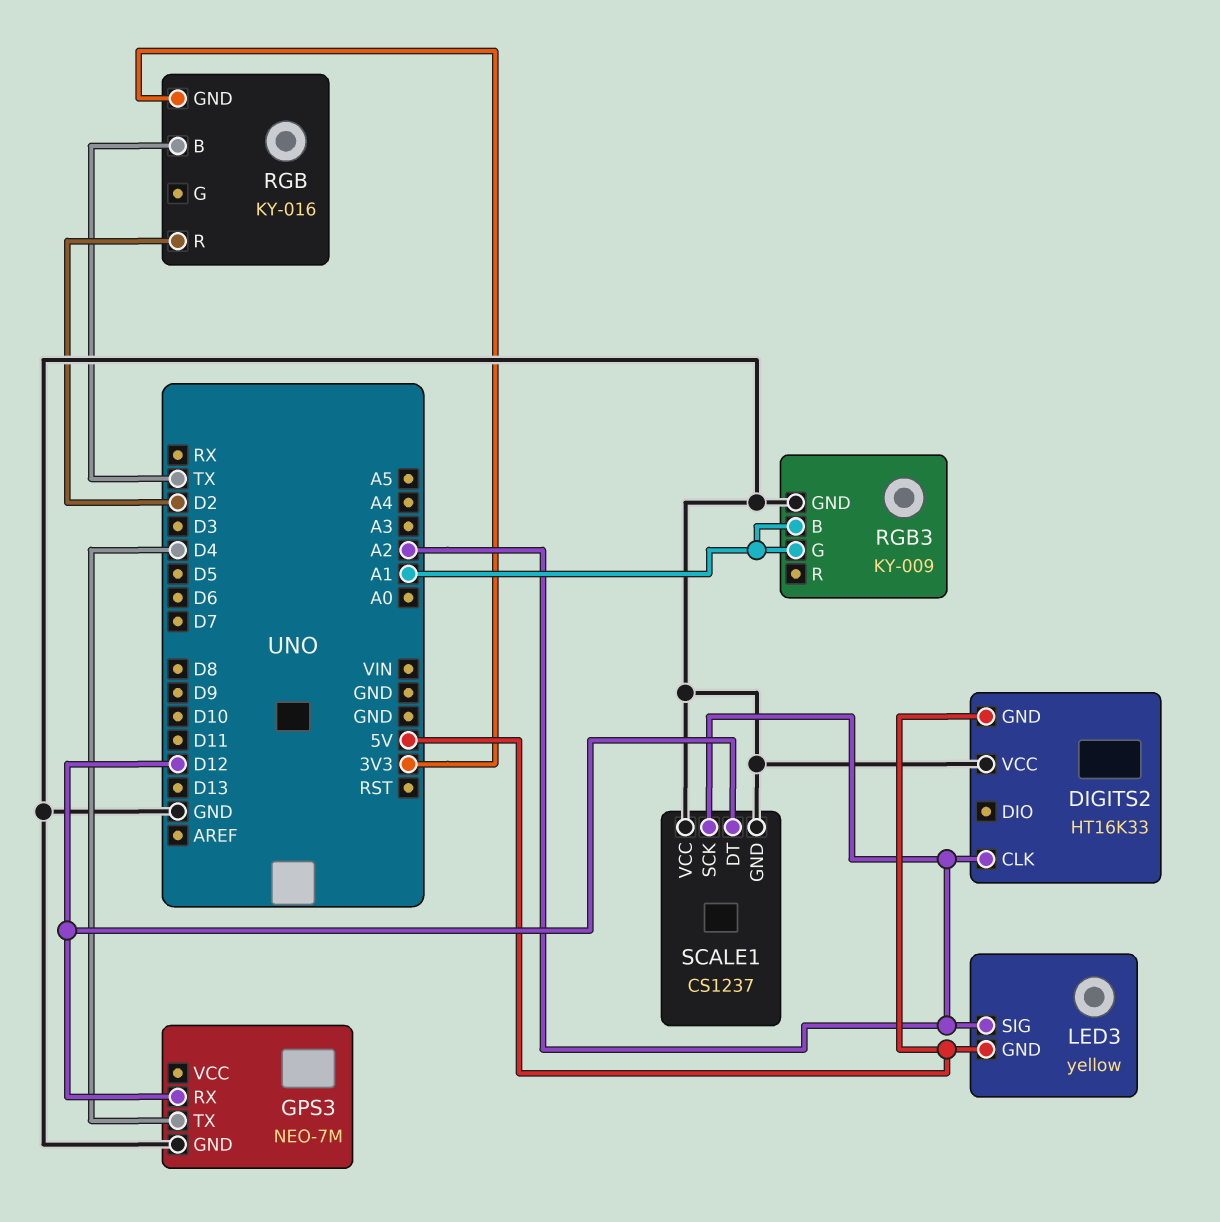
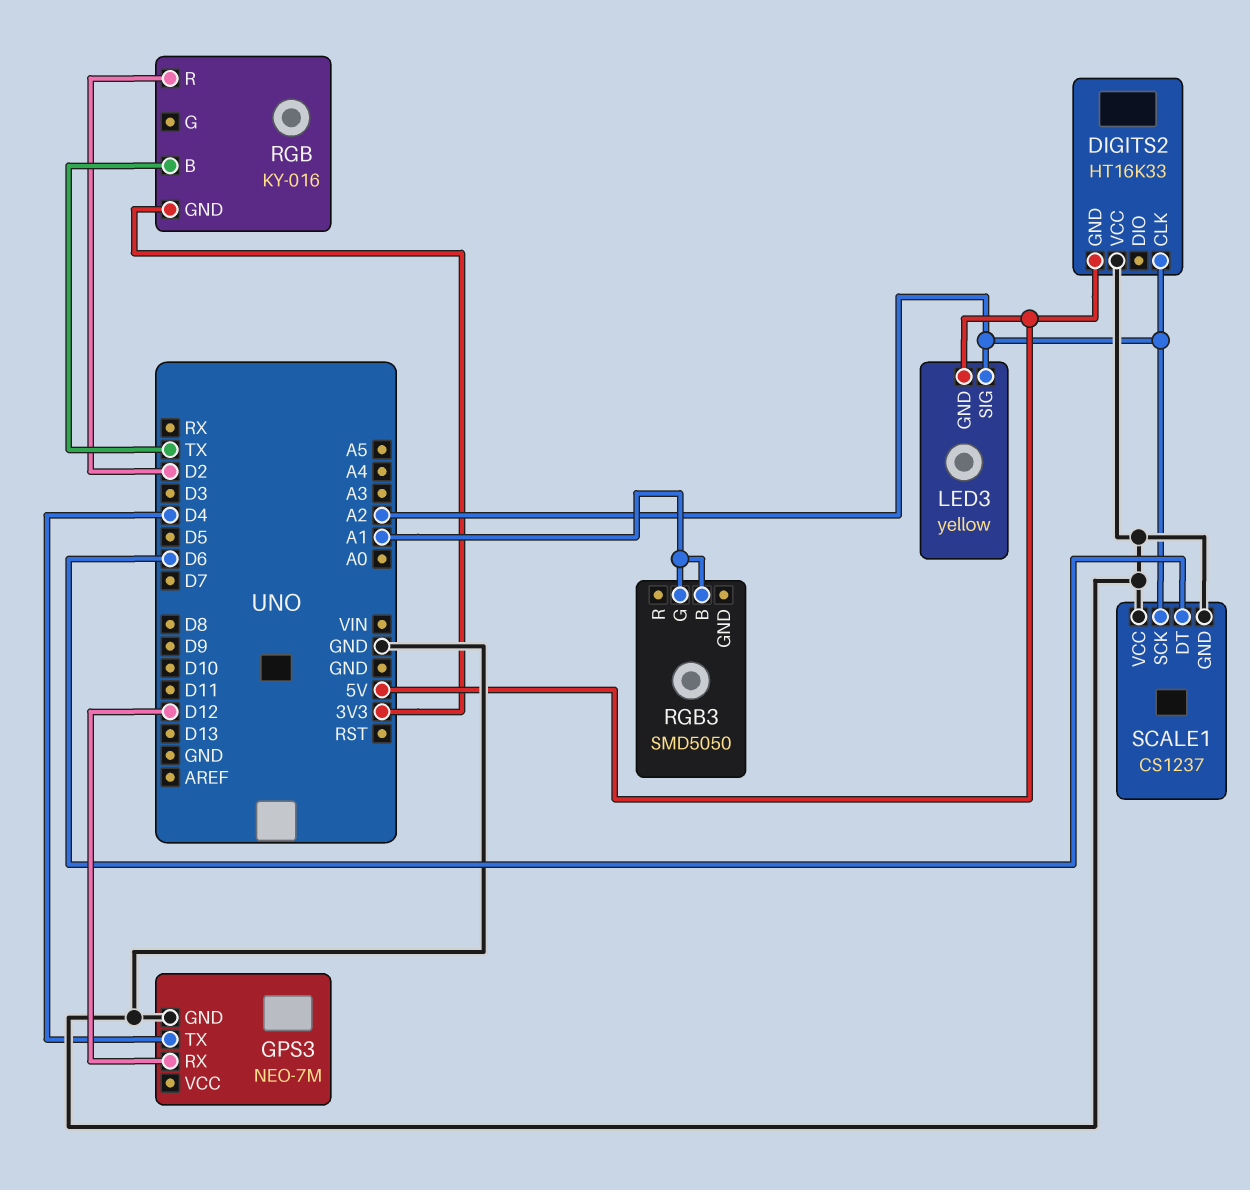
RGB3: KY-009 -> SMD5050
RGB3 pin GND: GND -> none
SCALE1 pin DT: D12 -> D6

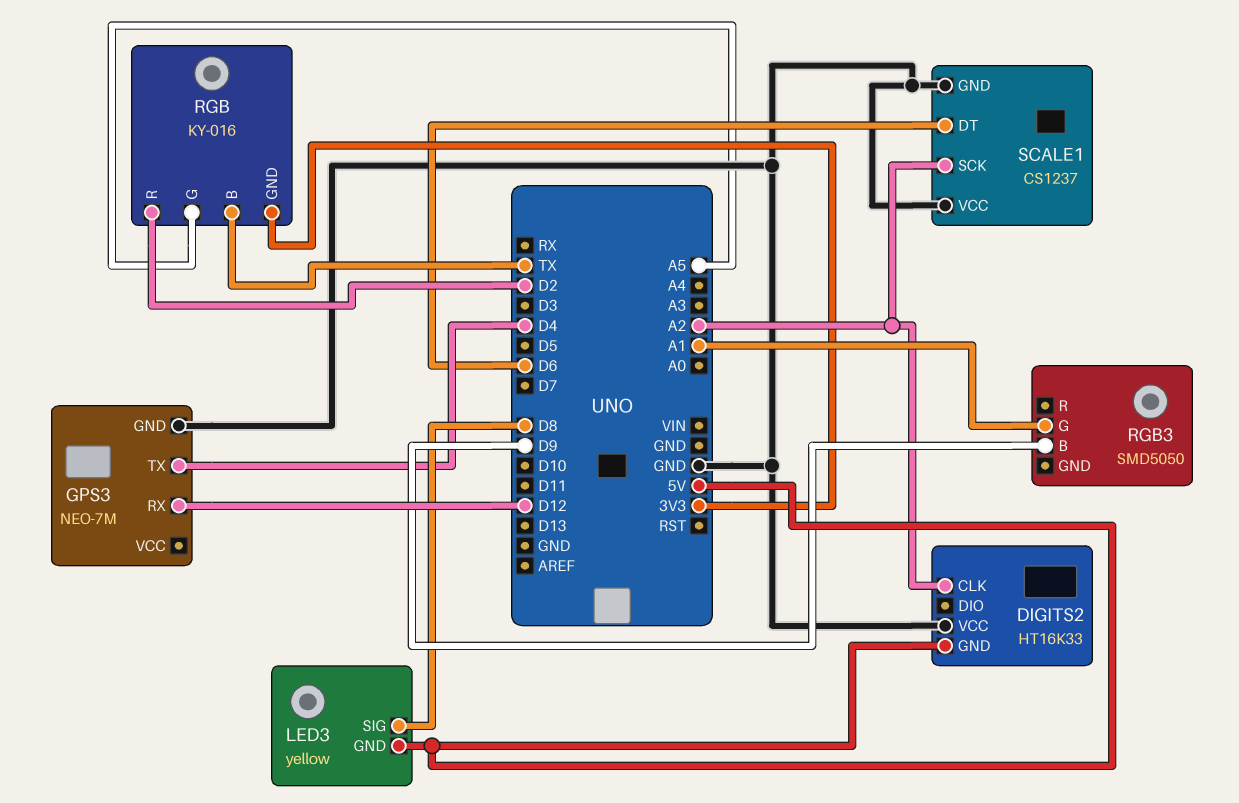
LED3 pin SIG: A2 -> D8
RGB pin G: none -> A5
RGB3 pin B: A1 -> D9

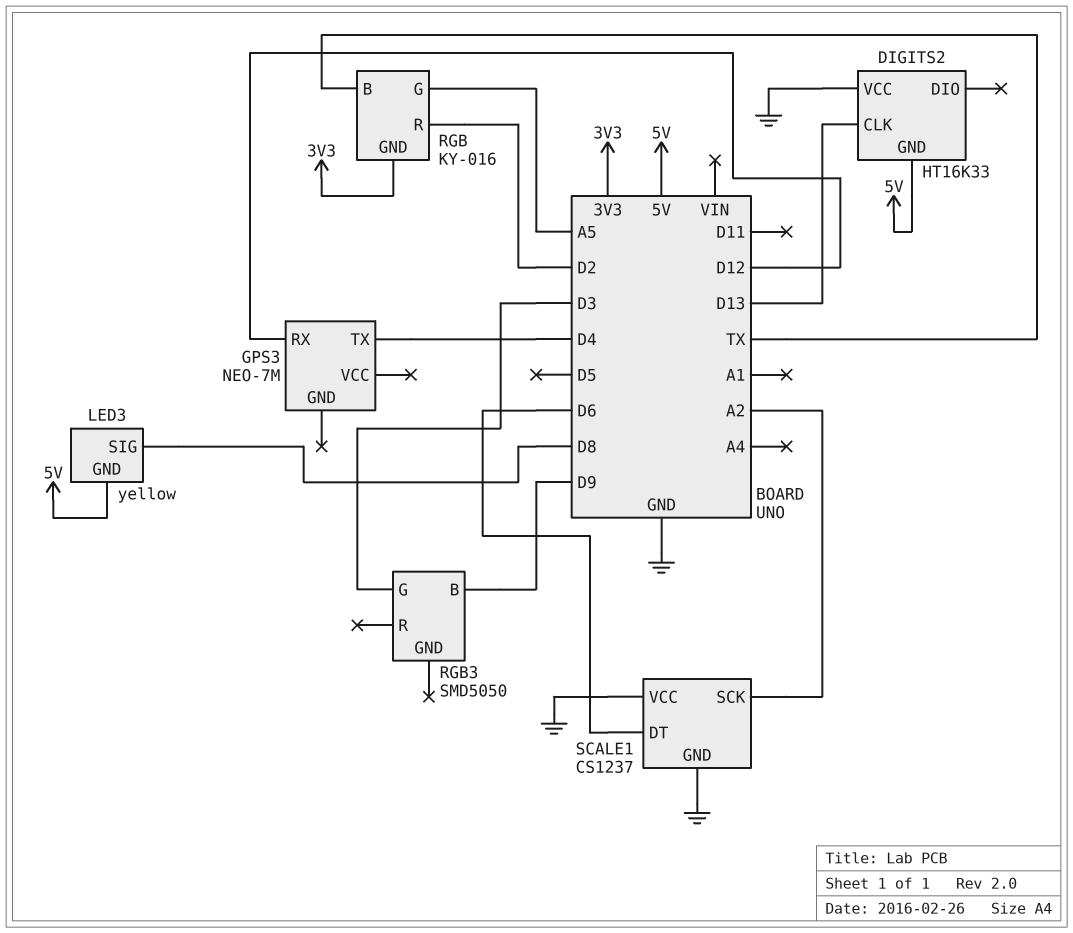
DIGITS2 pin CLK: A2 -> D13
GPS3 pin GND: GND -> none
RGB3 pin G: A1 -> D3

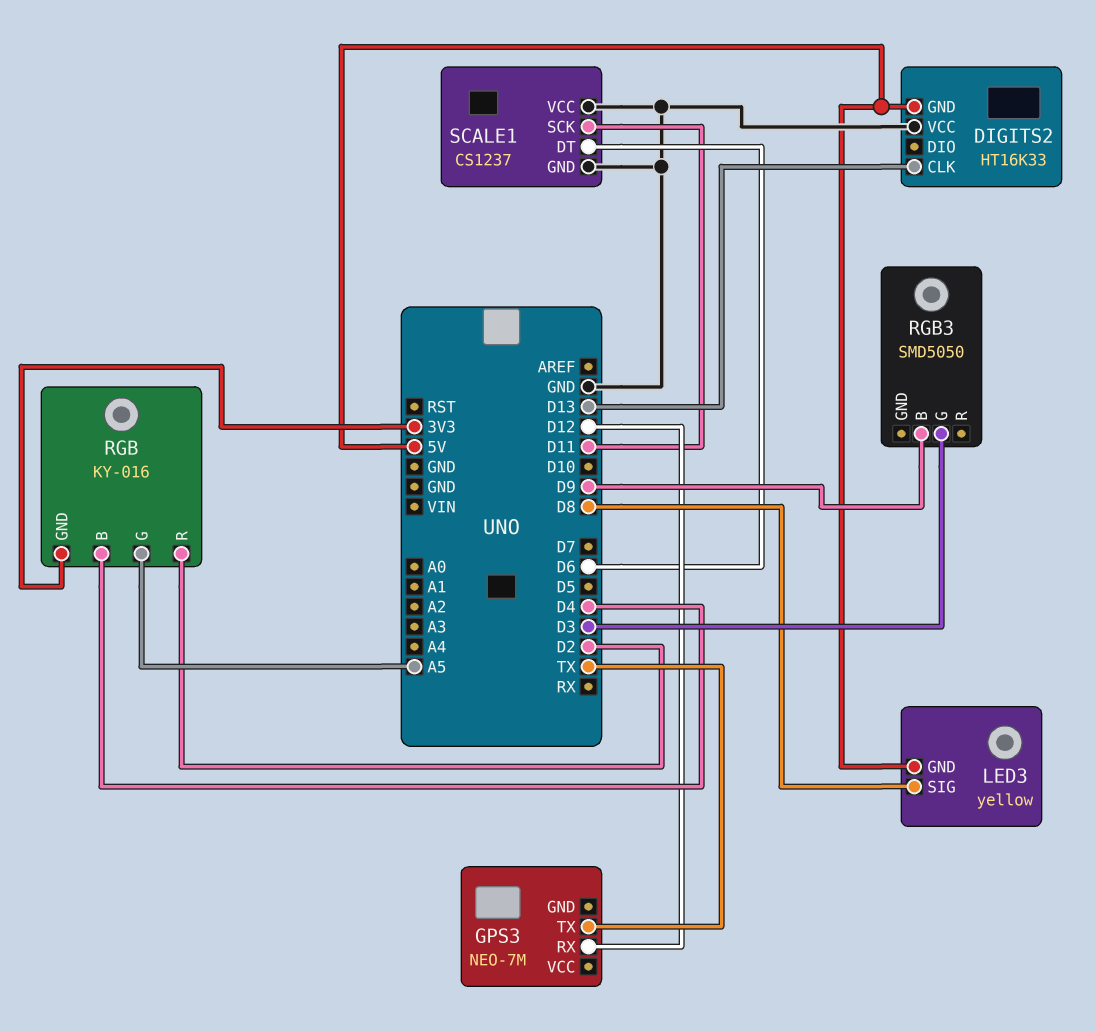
GPS3 pin TX: D4 -> TX
RGB pin B: TX -> D4
SCALE1 pin SCK: A2 -> D11

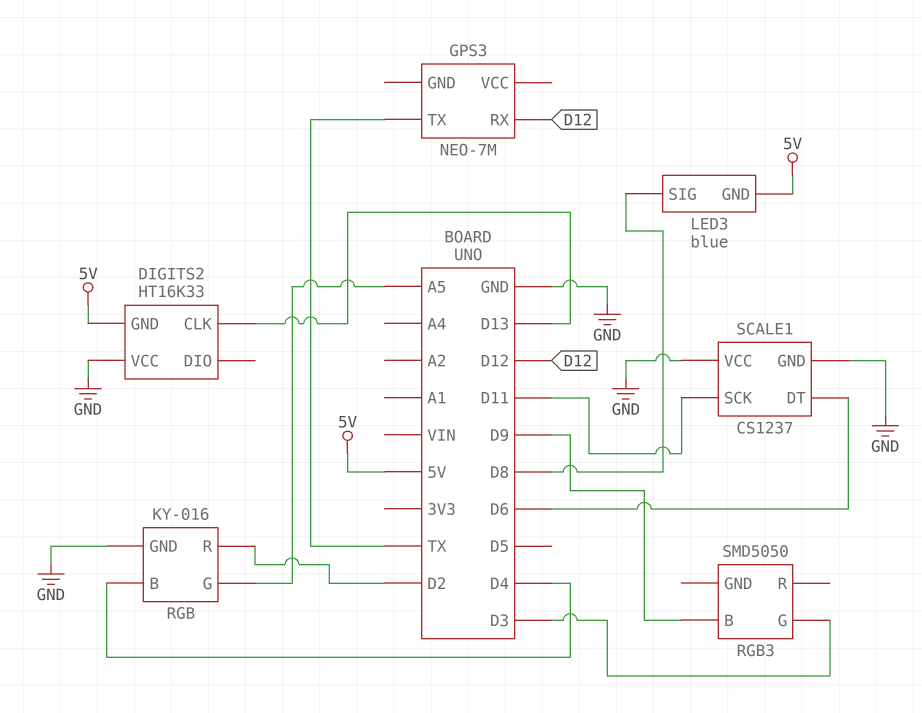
LED3: yellow -> blue
RGB pin GND: 3V3 -> GND

